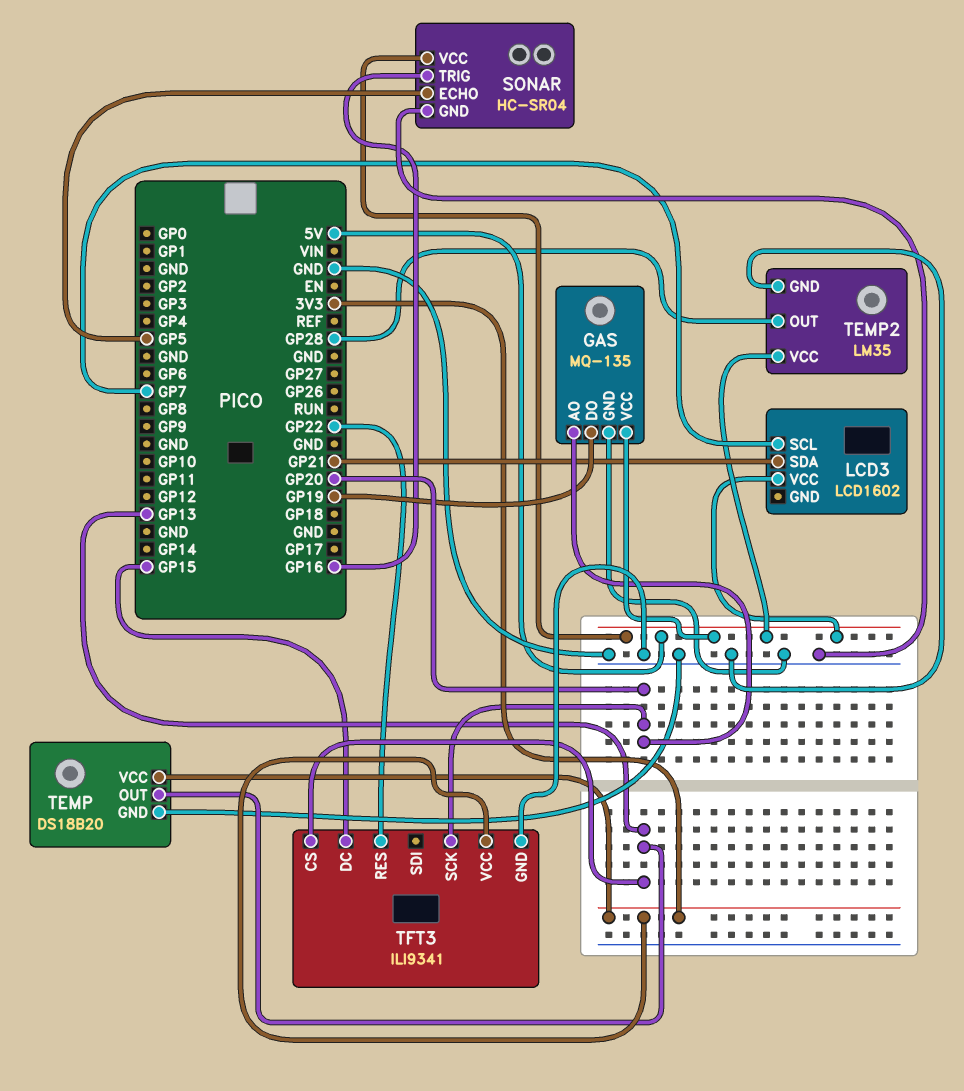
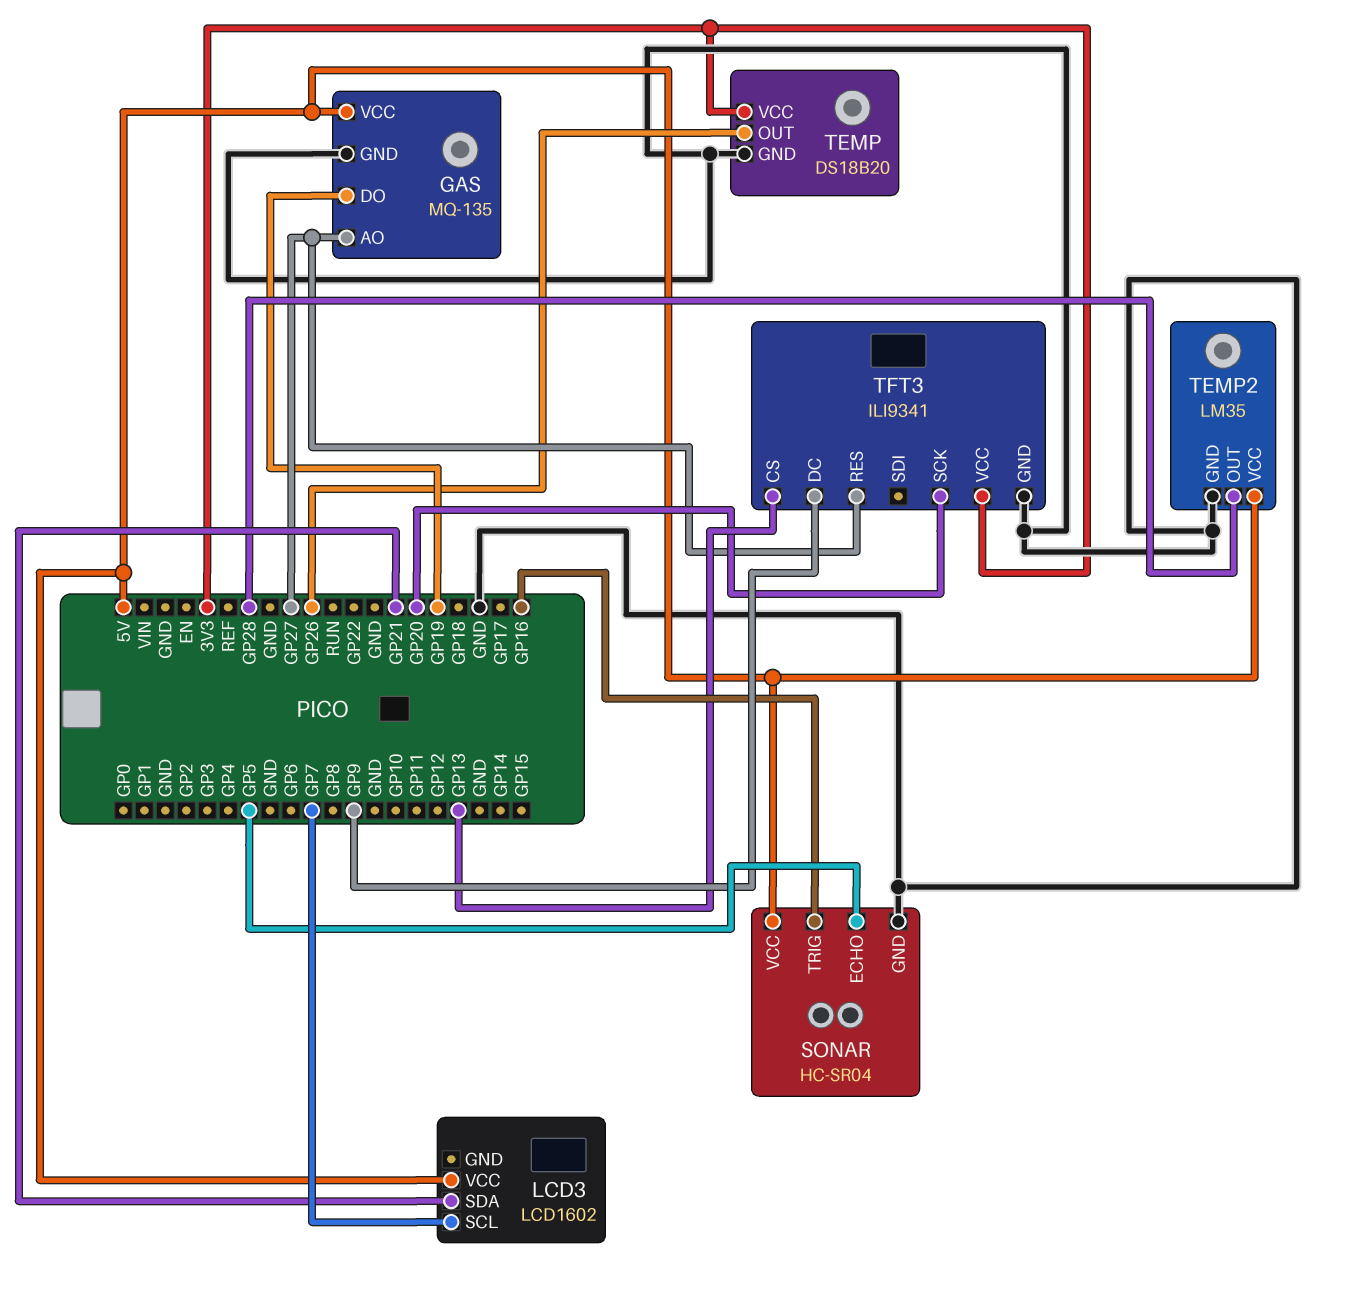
GAS pin AO: GP20 -> GP27
TEMP pin OUT: GP13 -> GP26
TFT3 pin DC: GP15 -> GP9
TFT3 pin RES: GP22 -> GP27

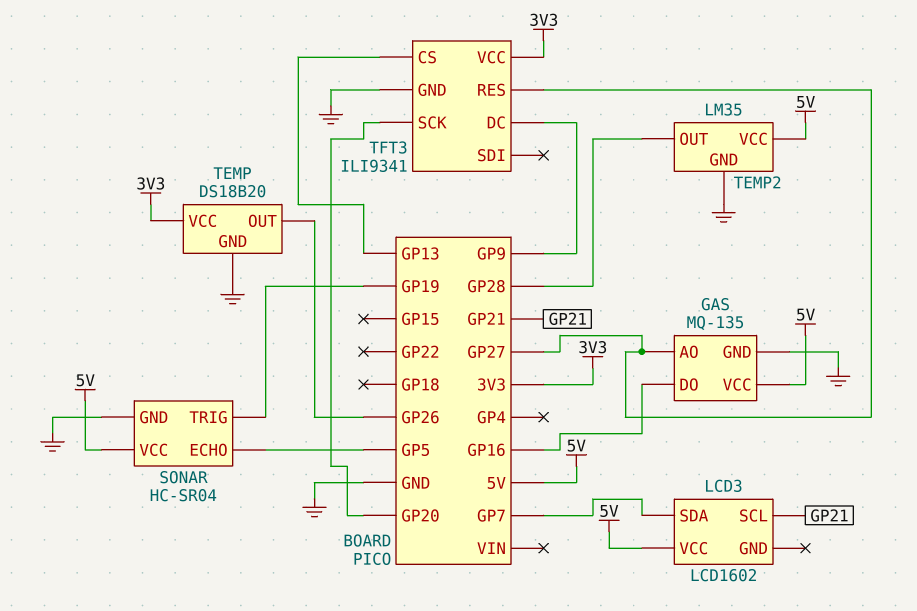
GAS pin DO: GP19 -> GP16
LCD3 pin SCL: GP7 -> GP21
LCD3 pin SDA: GP21 -> GP7
SONAR pin TRIG: GP16 -> GP19

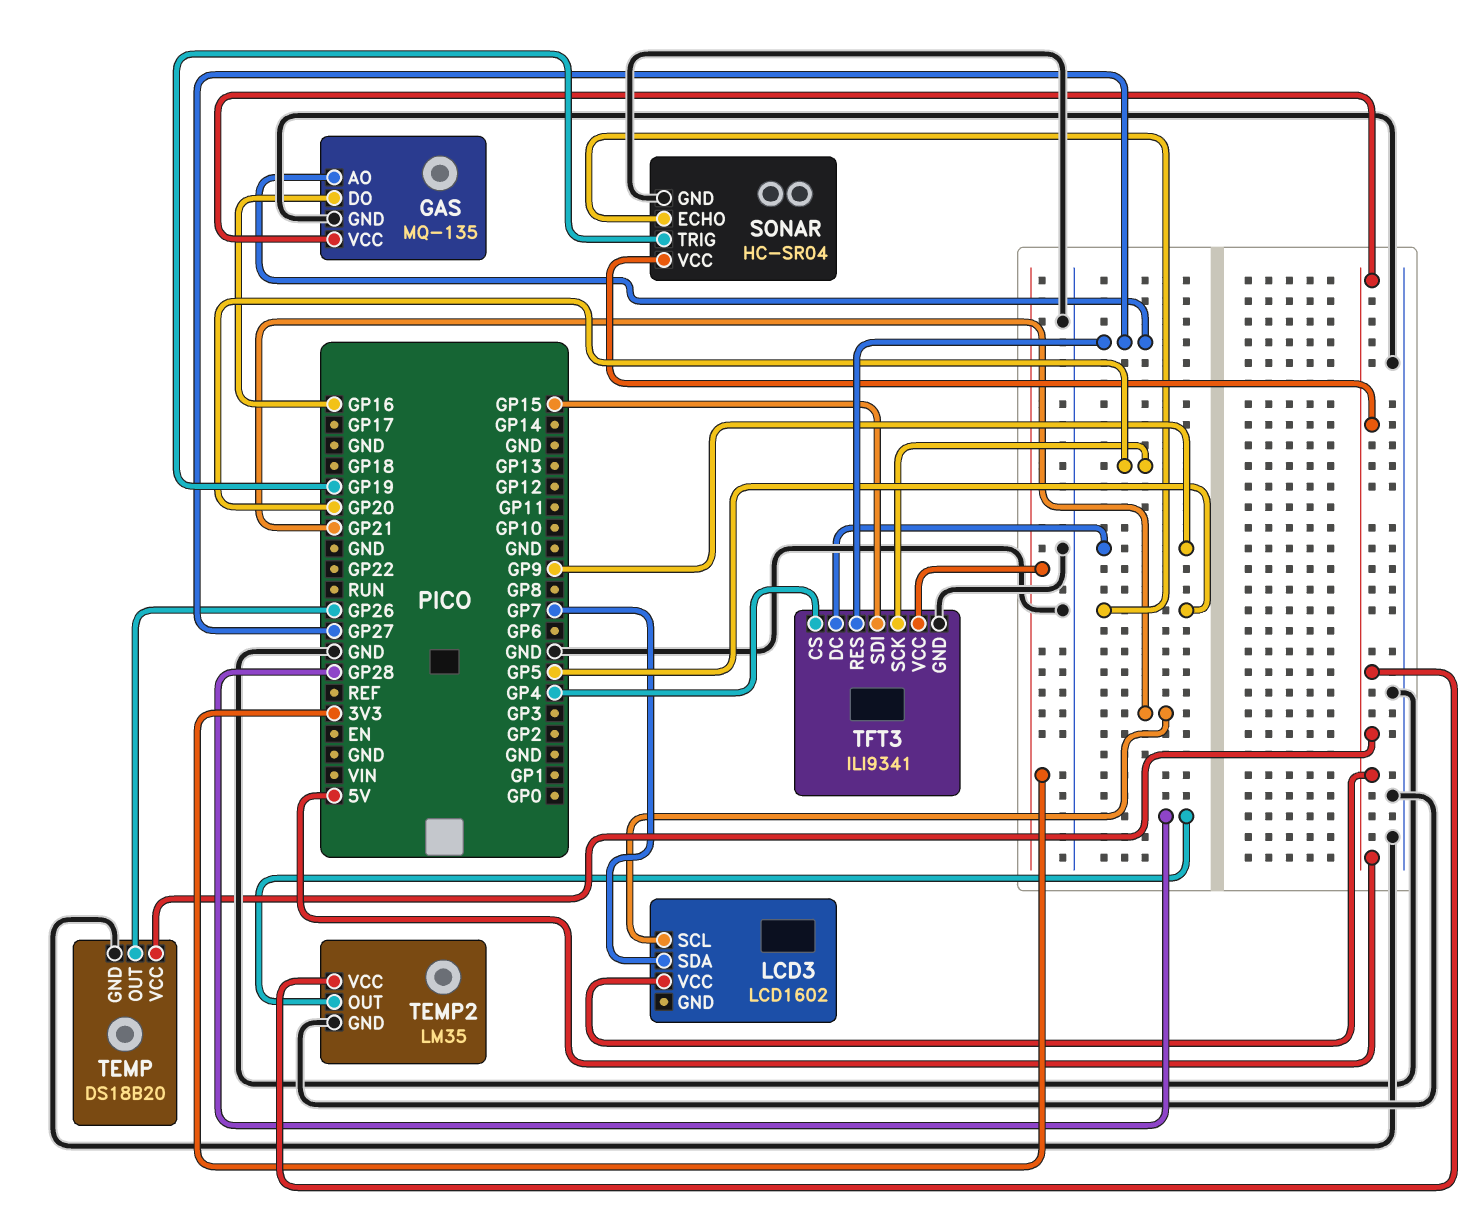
TEMP pin VCC: 3V3 -> 5V
TFT3 pin CS: GP13 -> GP4
TFT3 pin SDI: none -> GP15

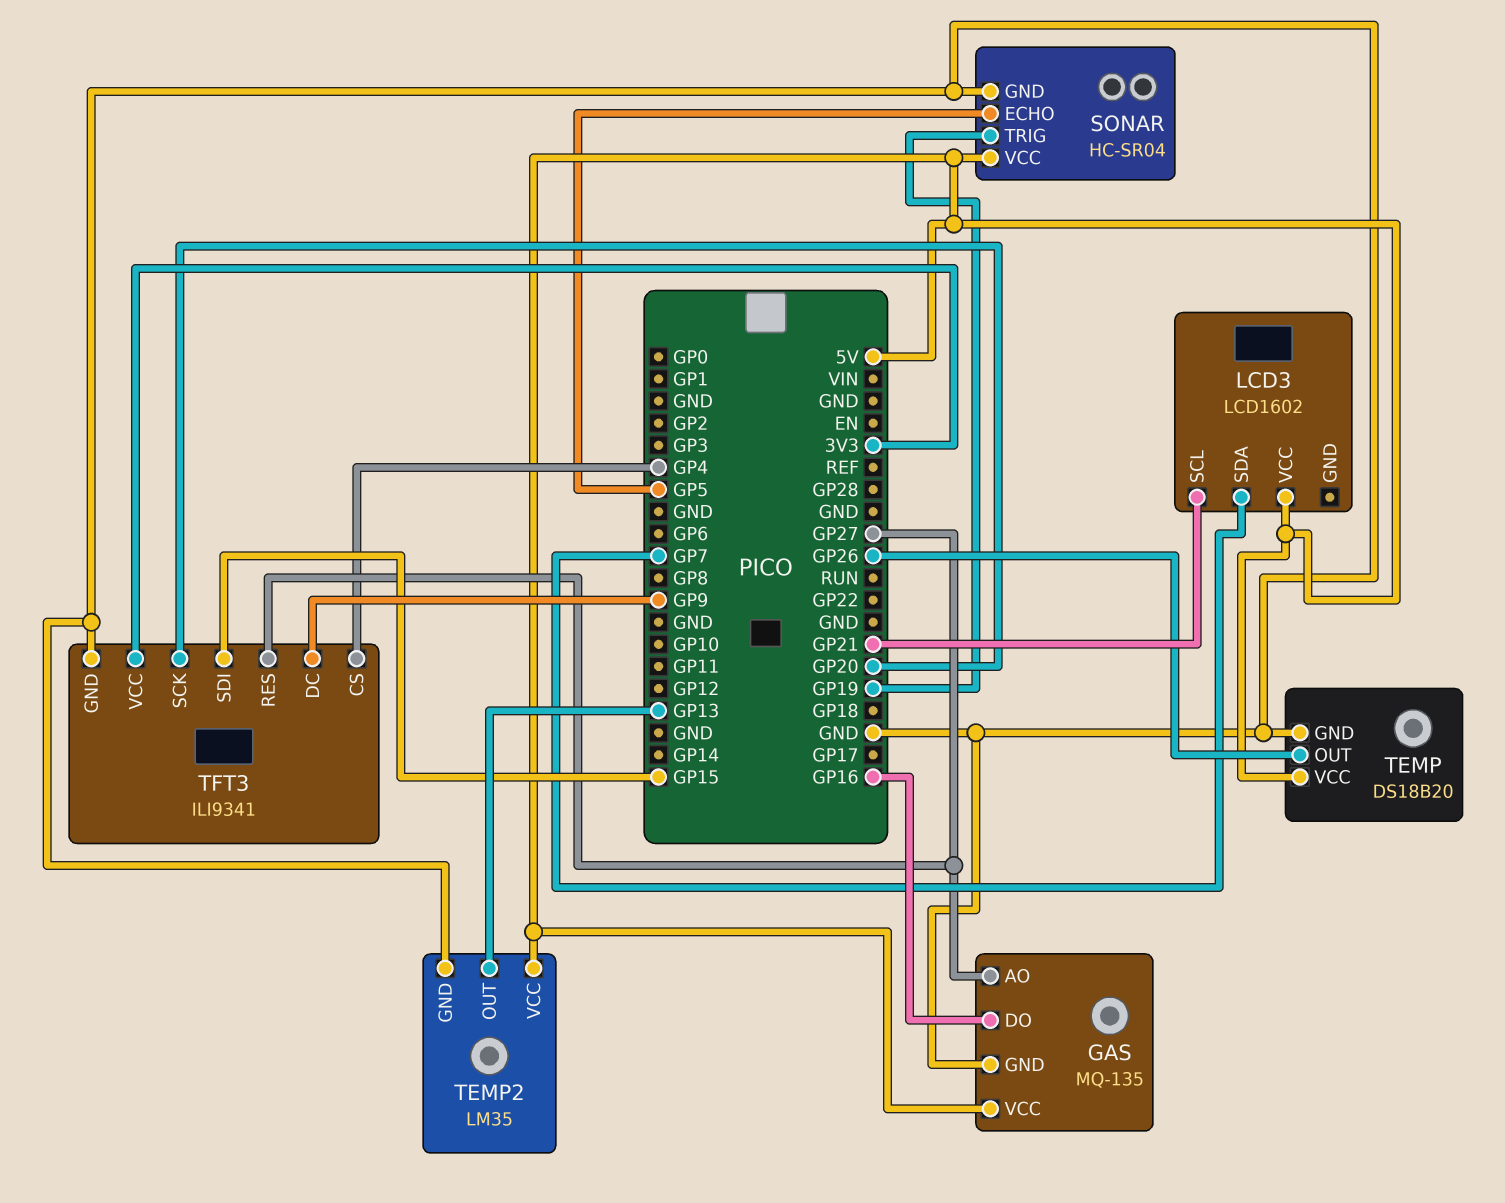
TEMP2 pin OUT: GP28 -> GP13

